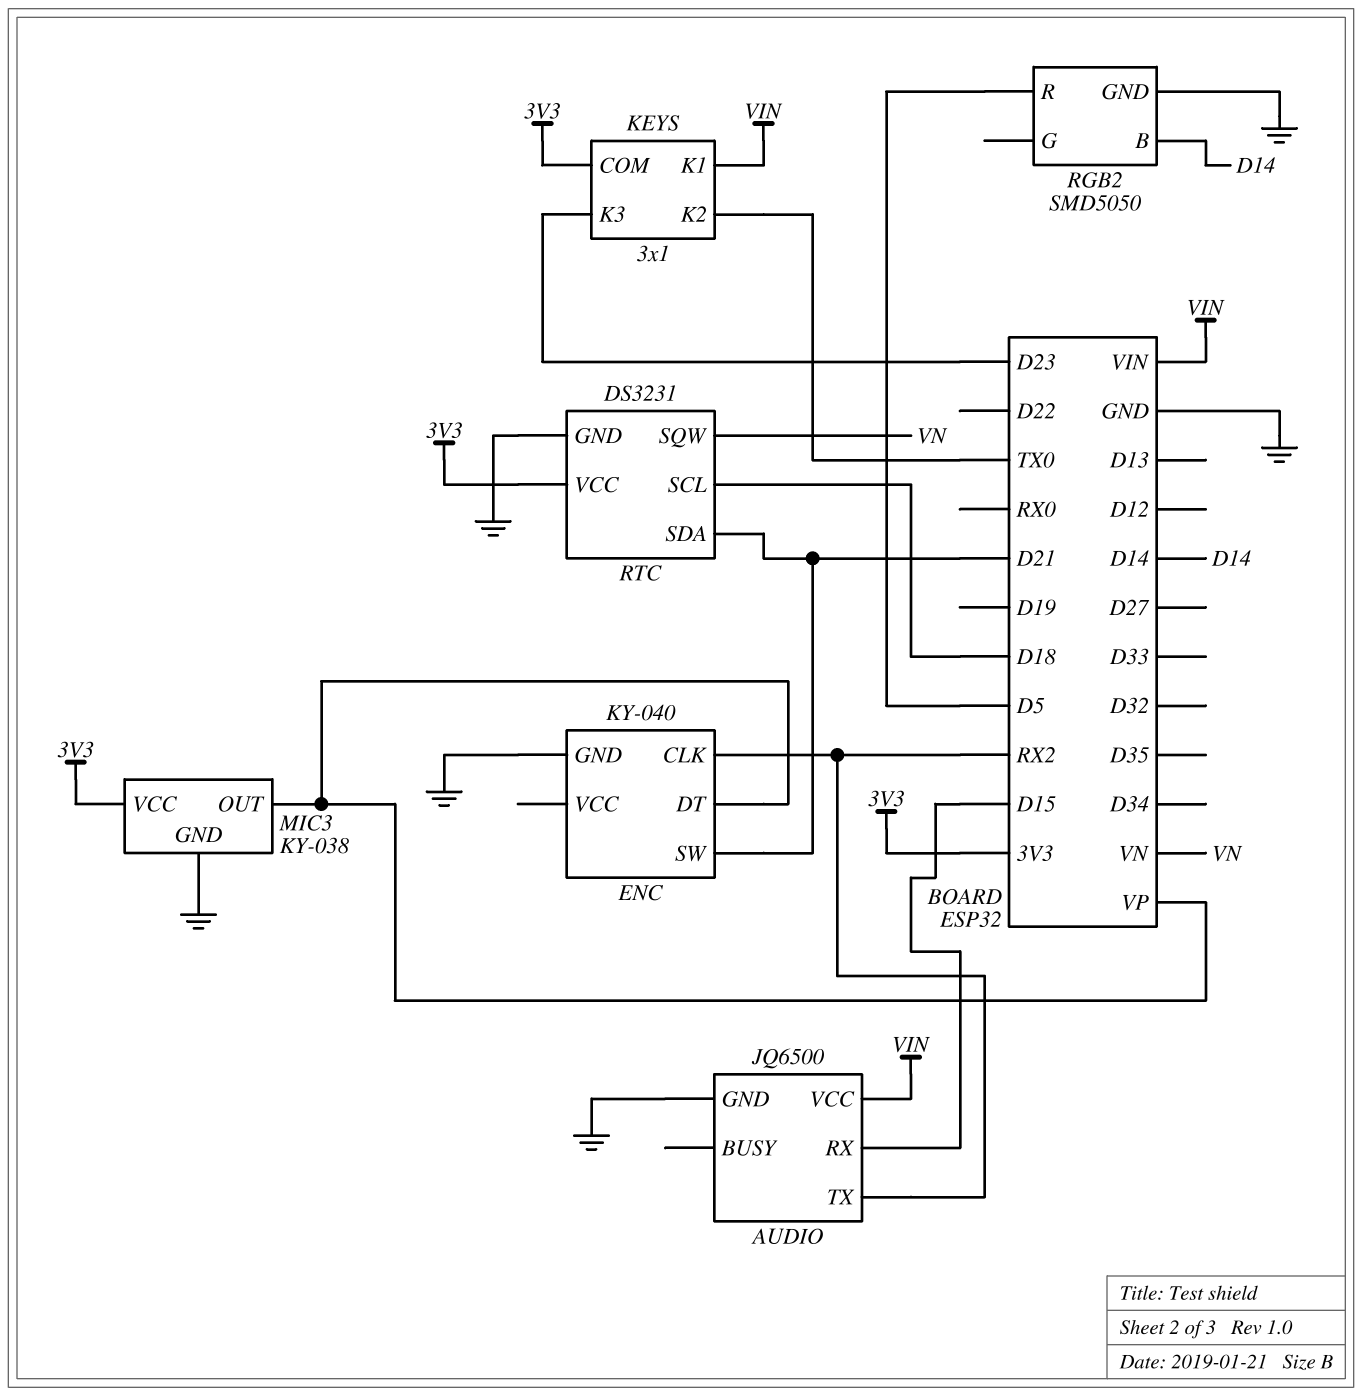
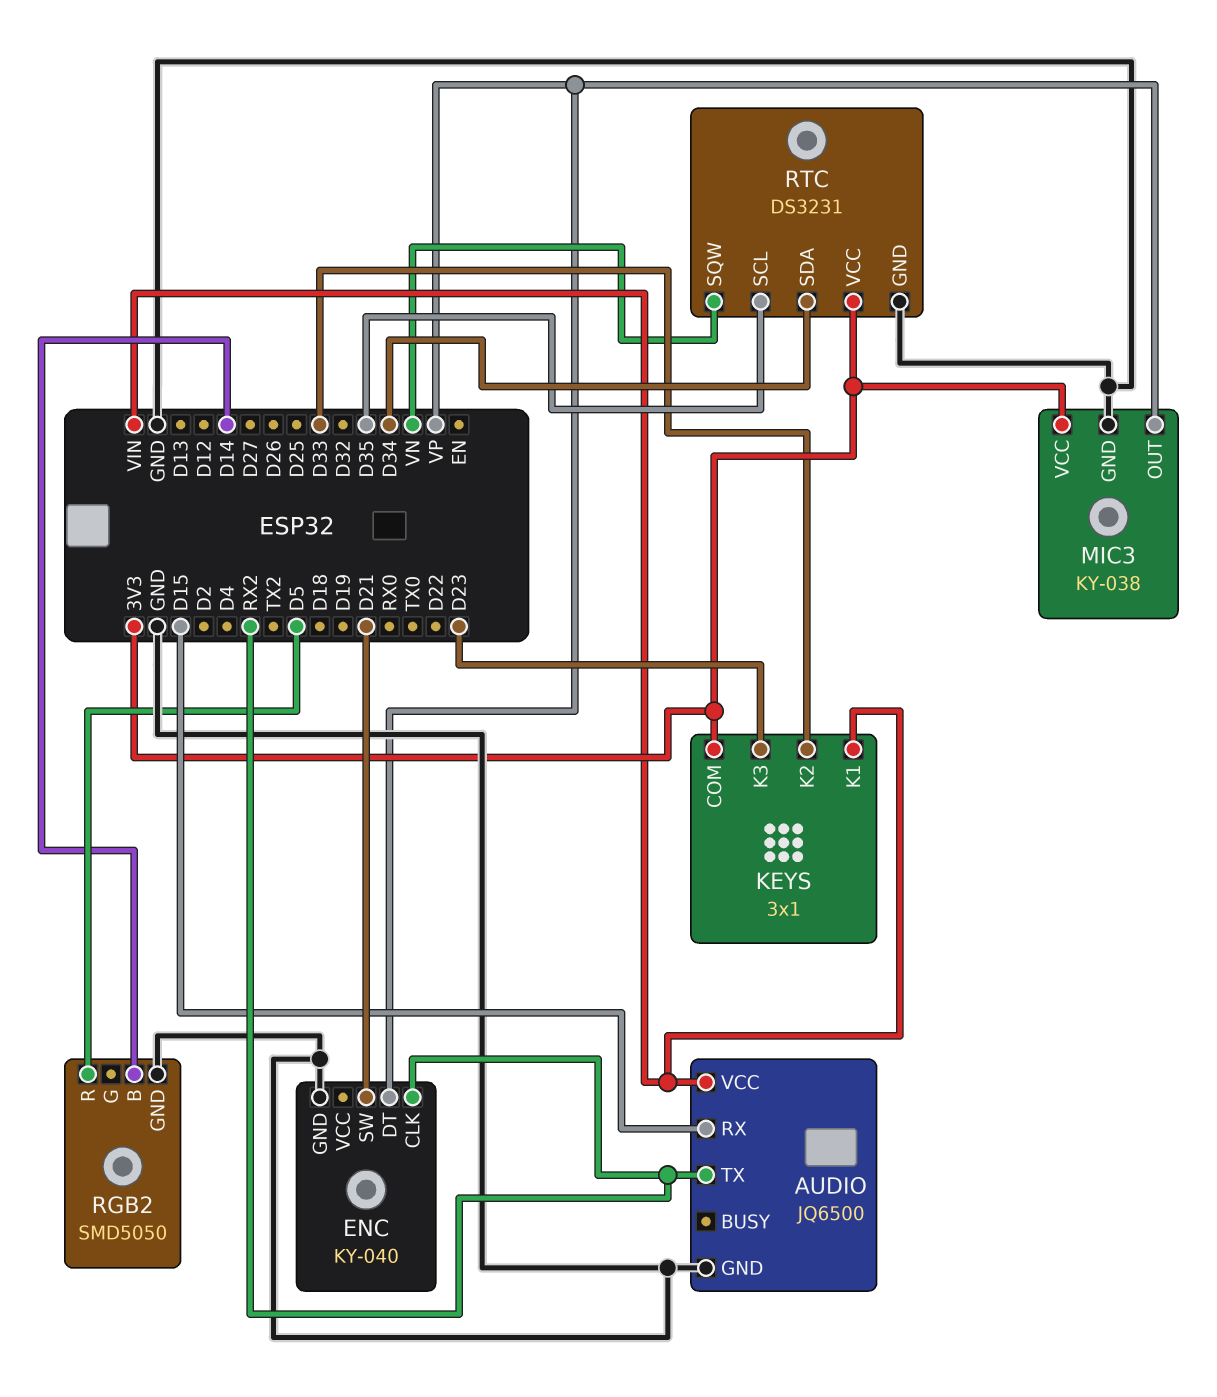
KEYS pin K2: TX0 -> D33
RTC pin SCL: D18 -> D35
RTC pin SDA: D21 -> D34

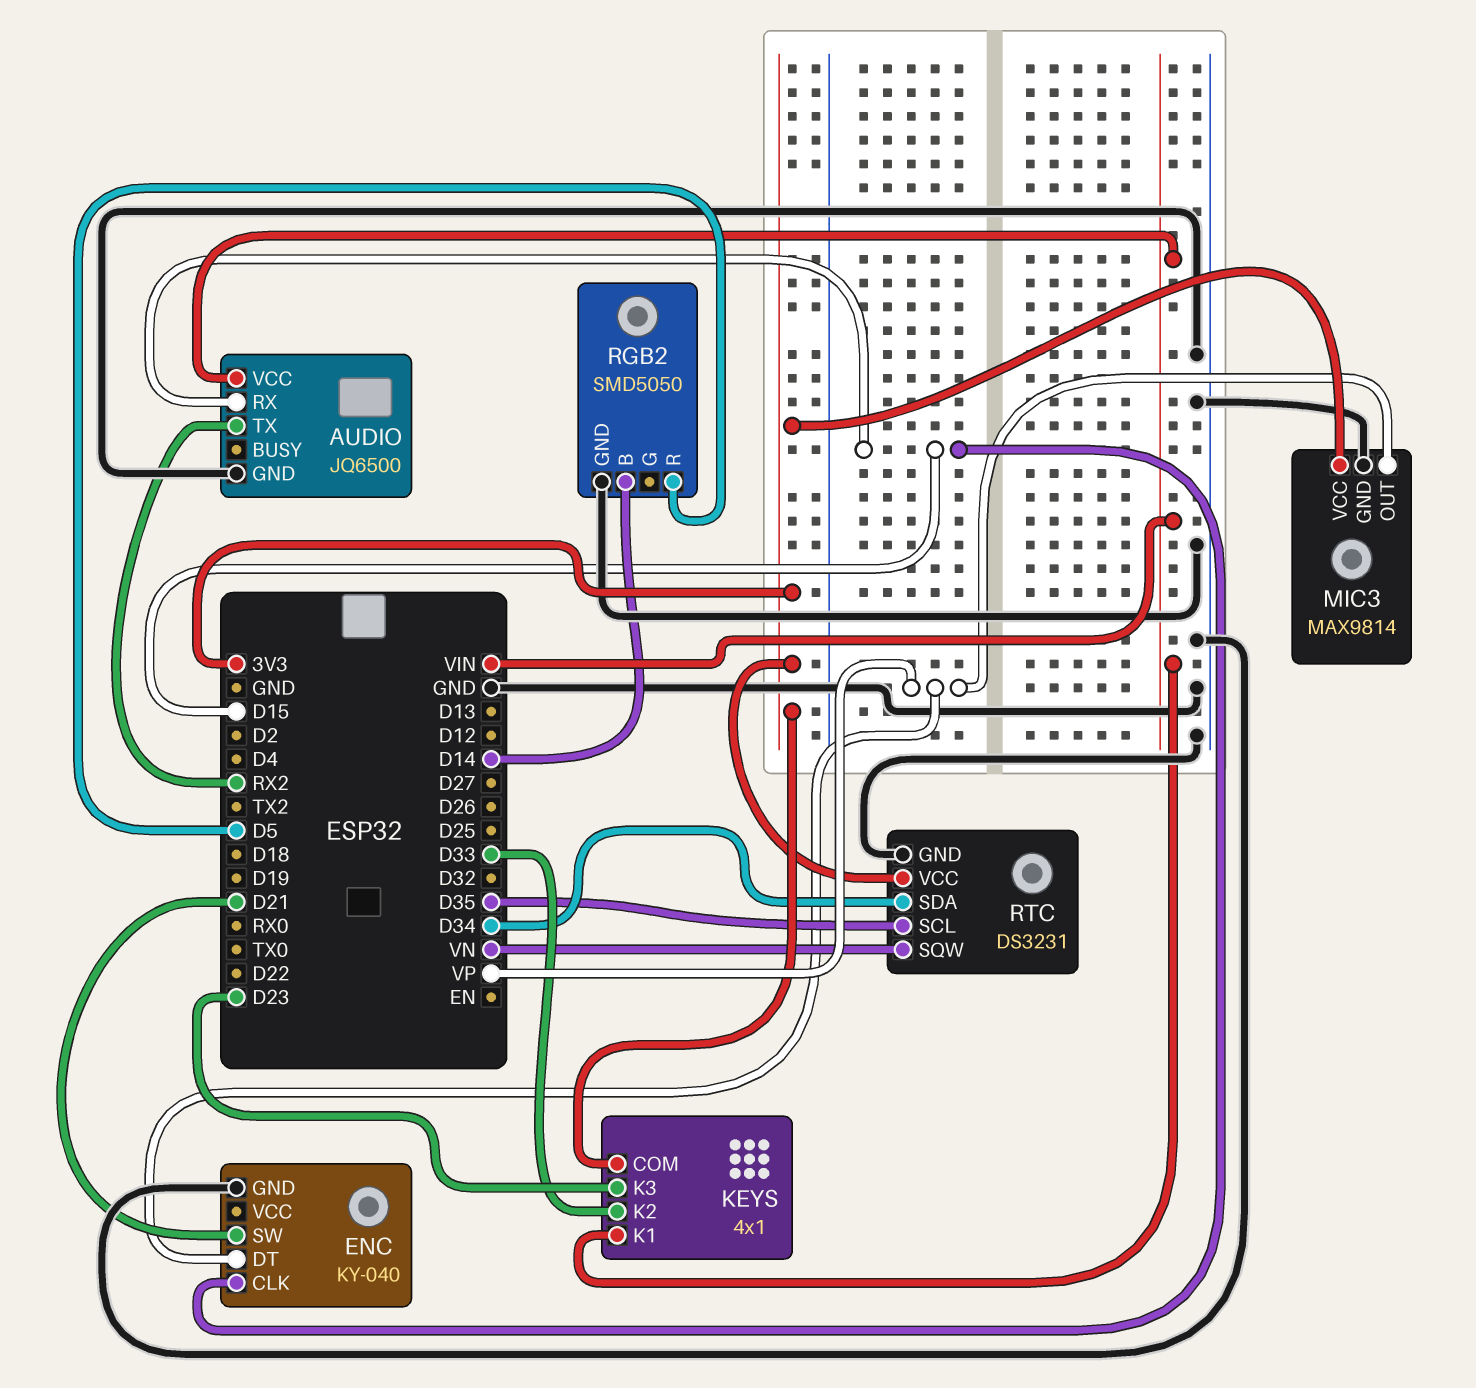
ENC pin CLK: RX2 -> D15
KEYS: 3x1 -> 4x1
MIC3: KY-038 -> MAX9814

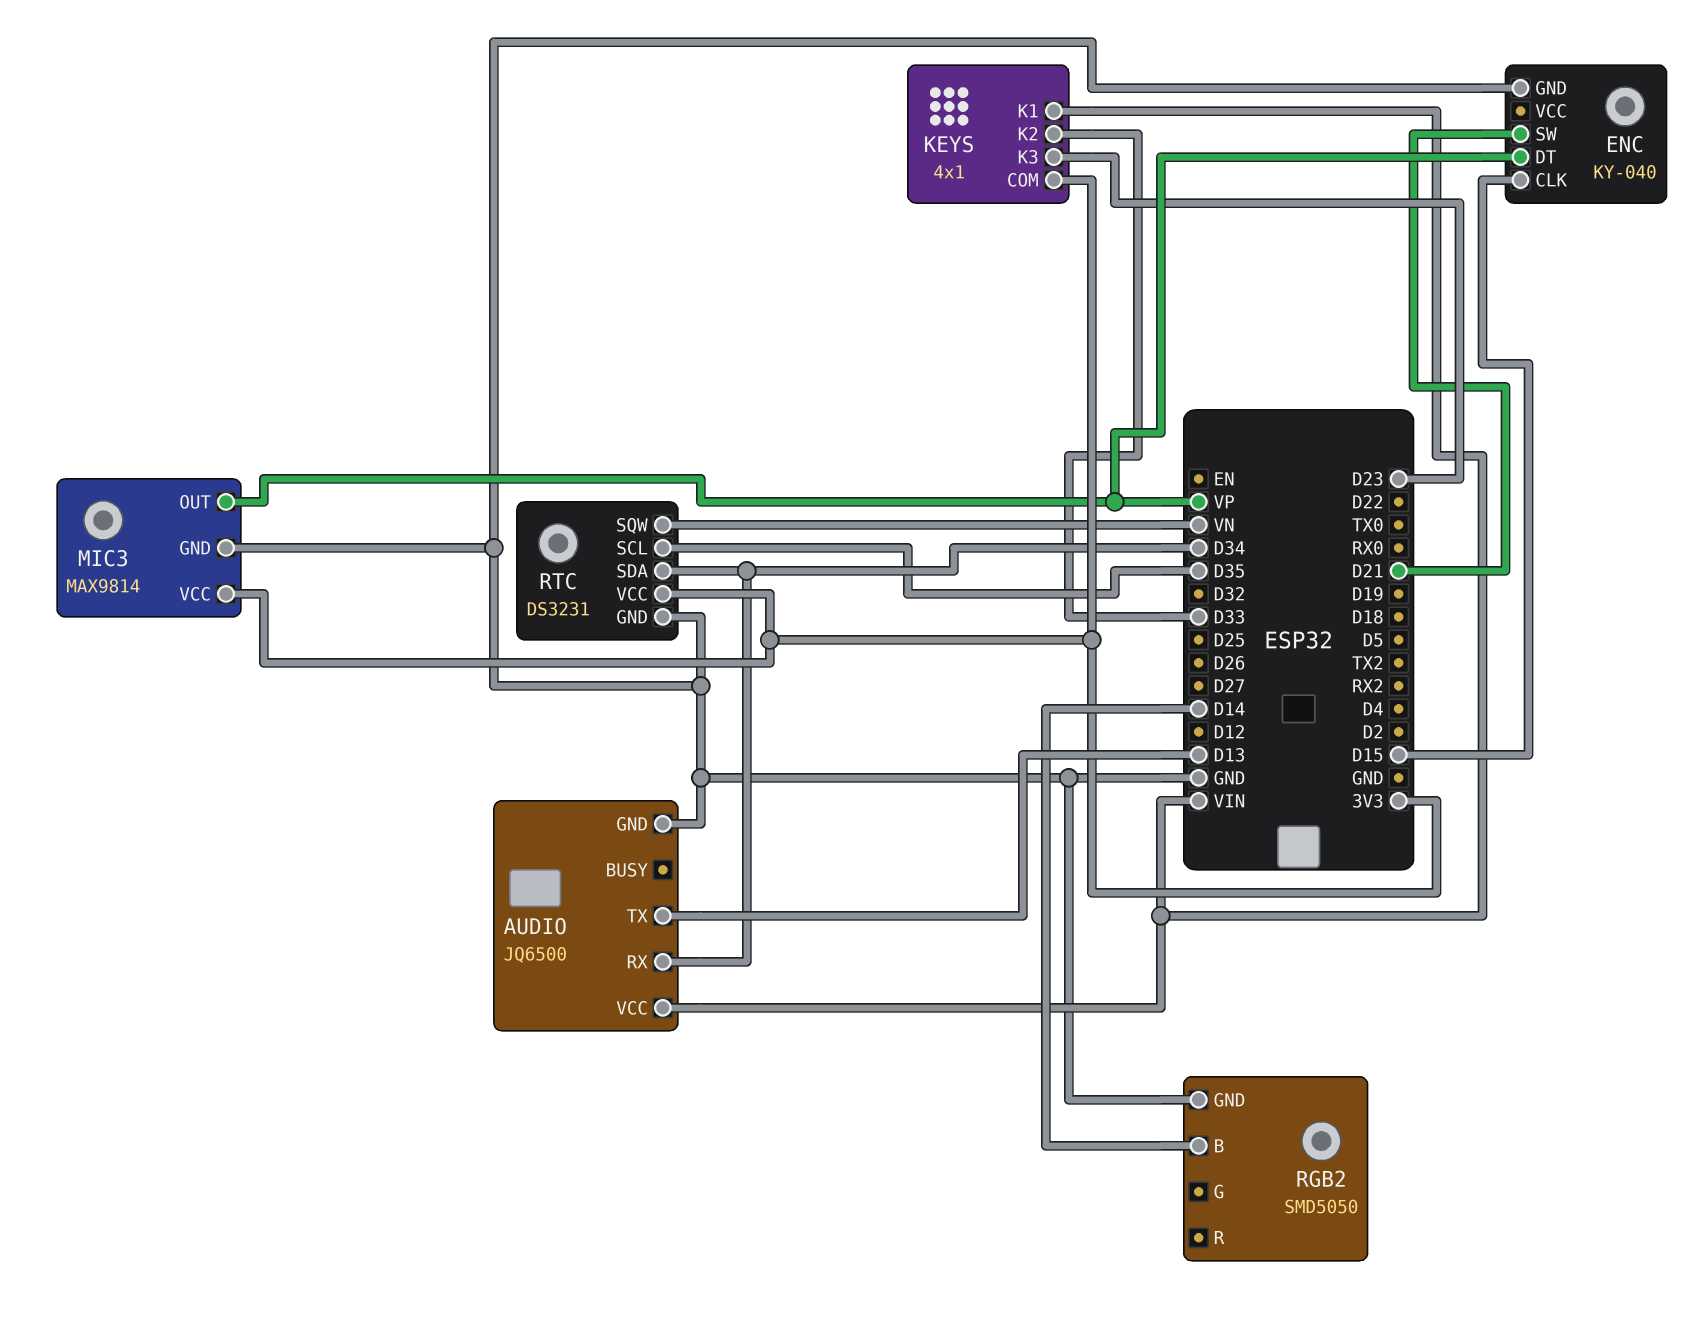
AUDIO pin RX: D15 -> D34
AUDIO pin TX: RX2 -> D13
RGB2 pin R: D5 -> none

